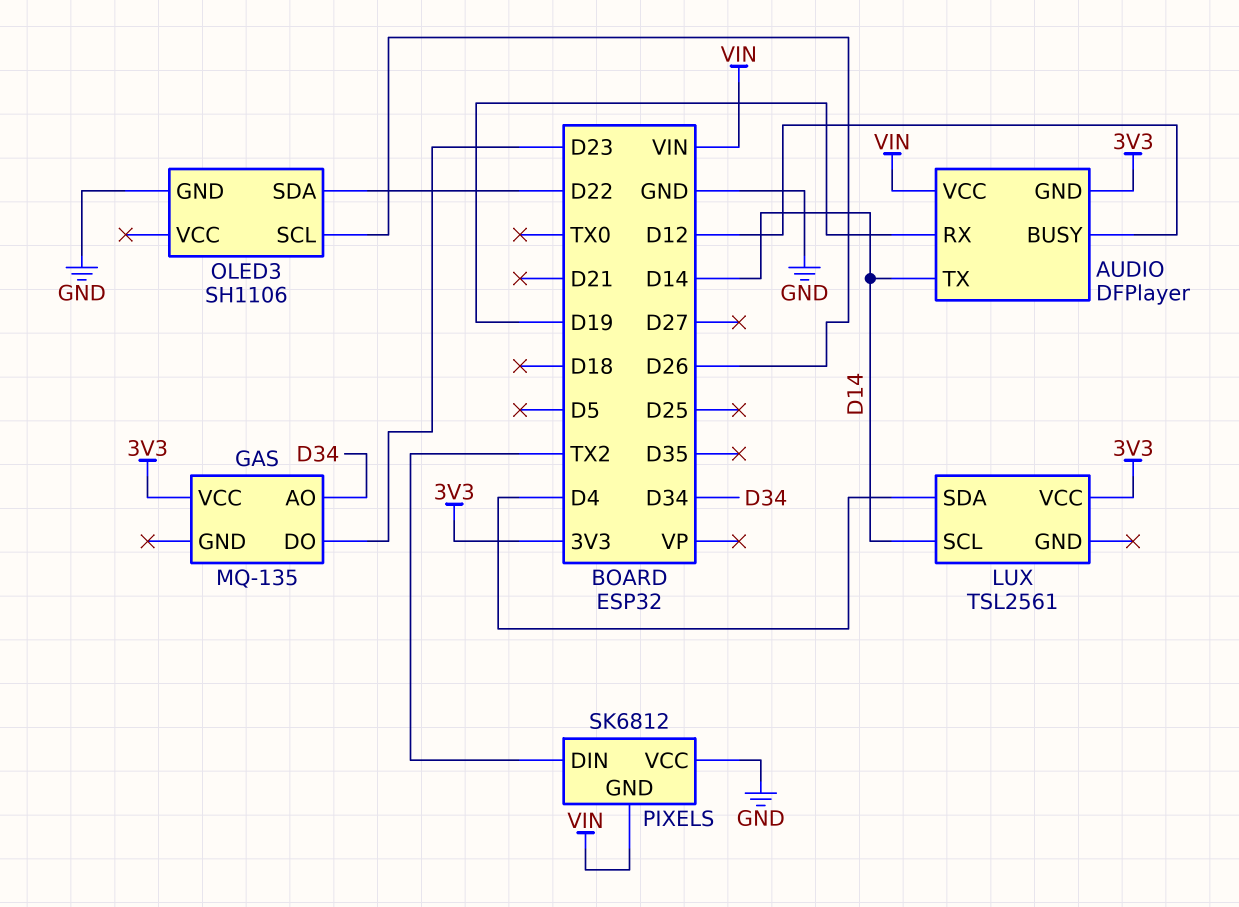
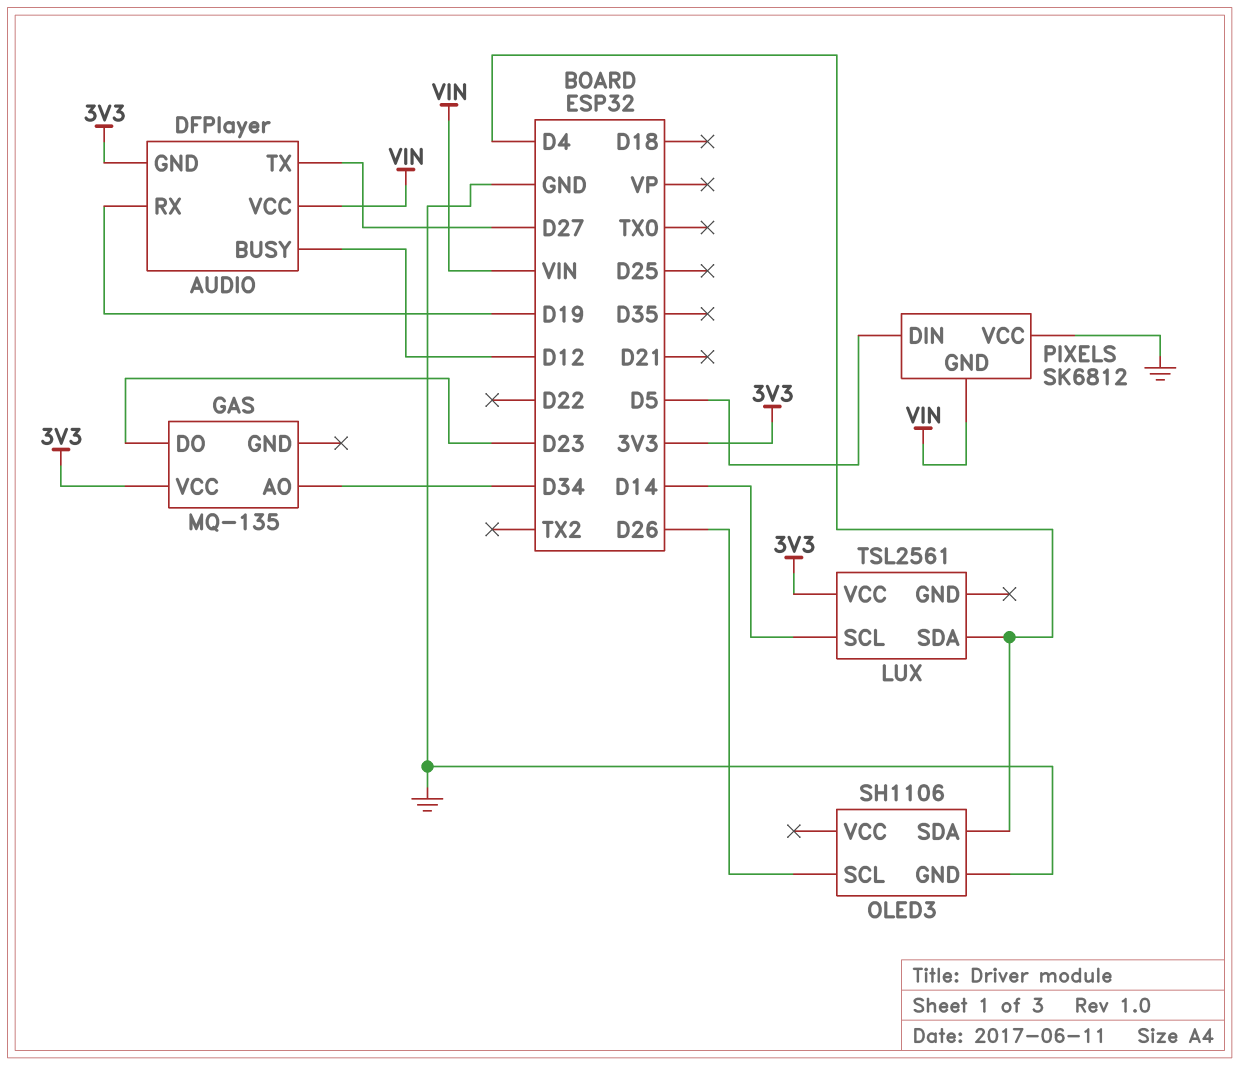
AUDIO pin TX: D14 -> D27
OLED3 pin SDA: D22 -> D4
PIXELS pin DIN: TX2 -> D5

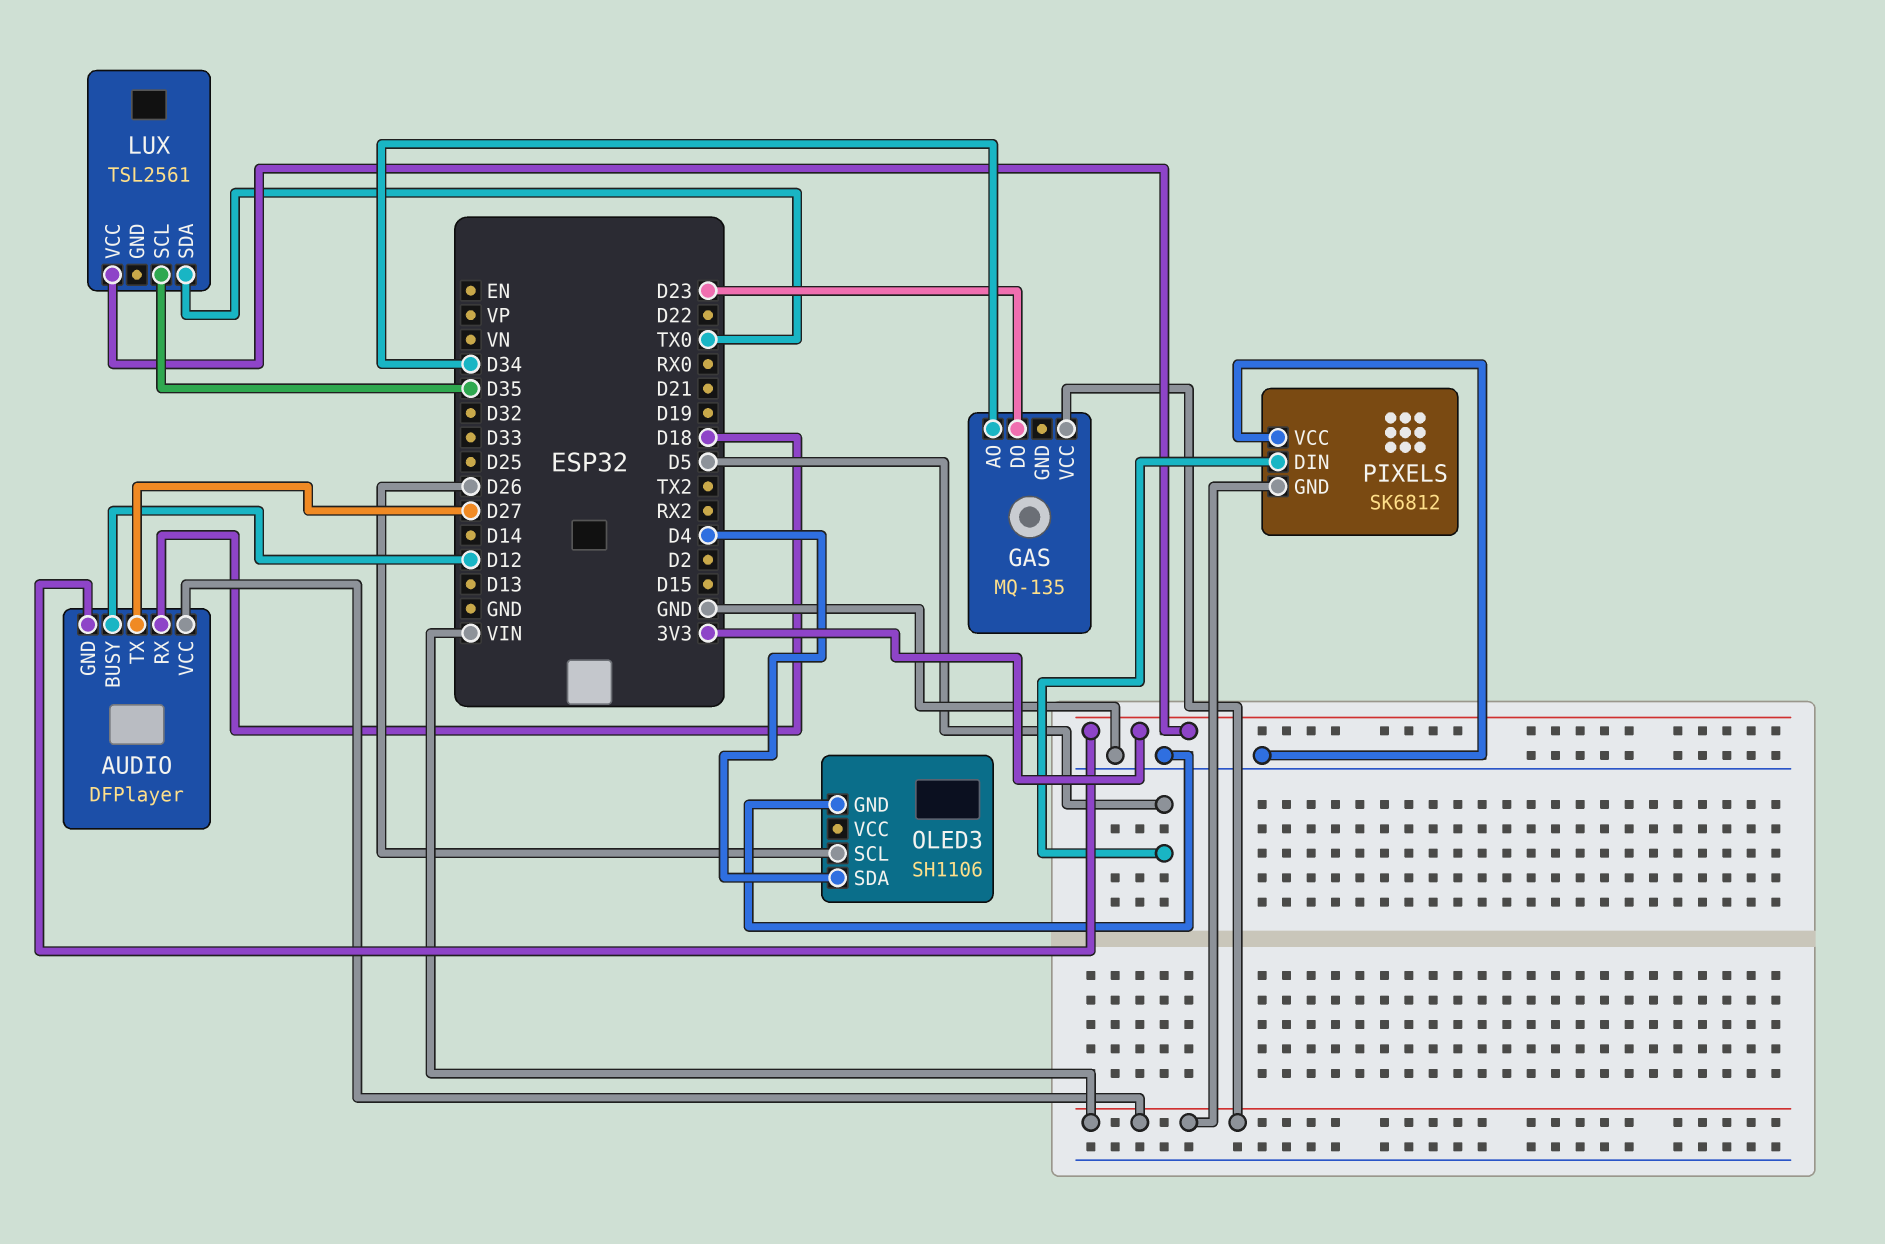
AUDIO pin RX: D19 -> D18
GAS pin VCC: 3V3 -> VIN
LUX pin SCL: D14 -> D35
LUX pin SDA: D4 -> TX0

